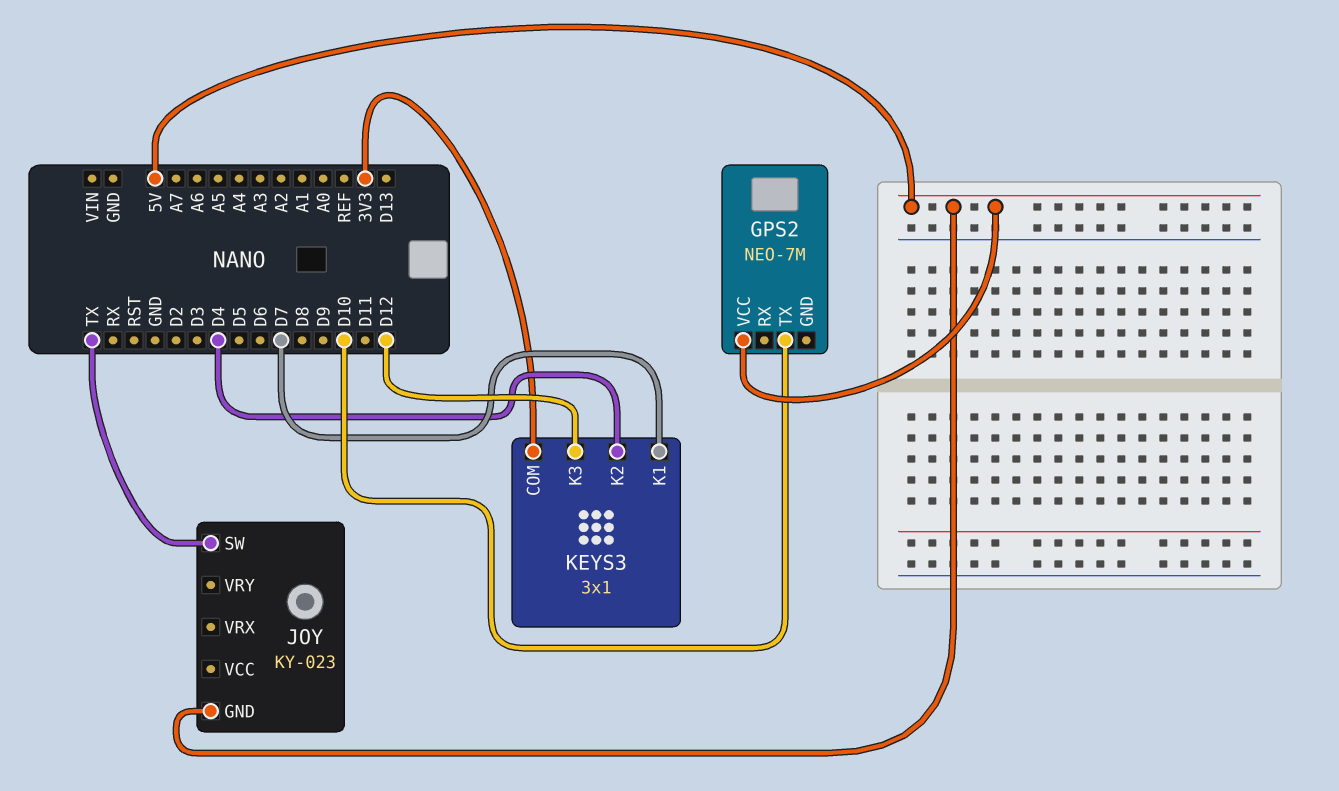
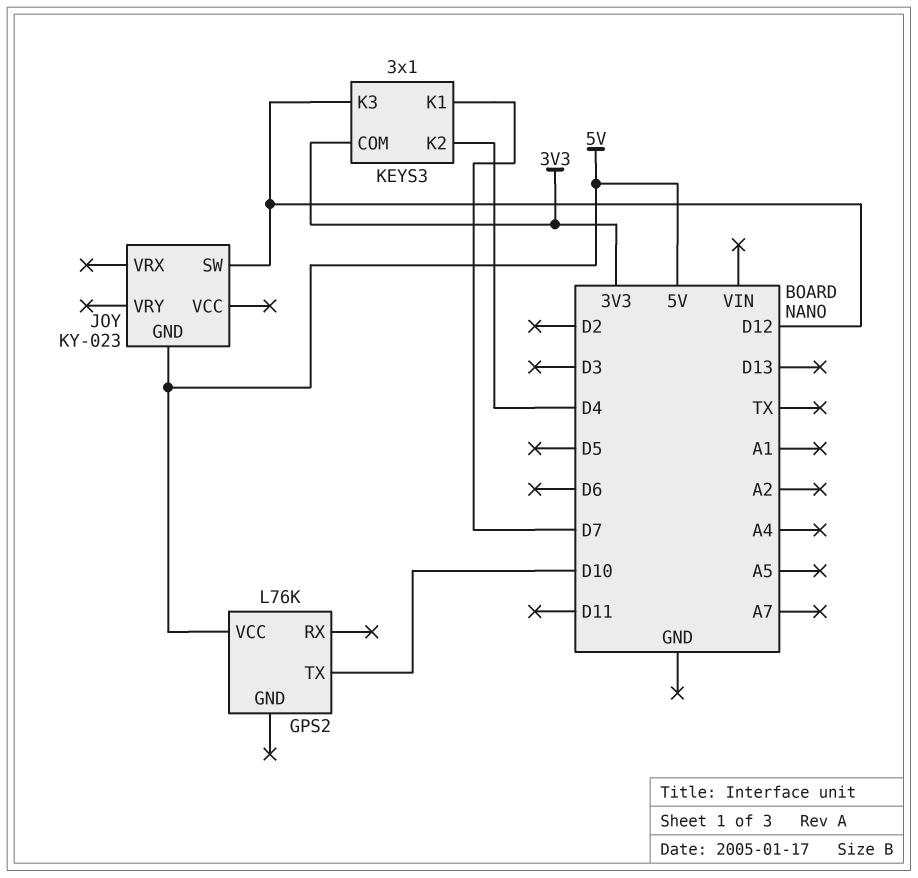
GPS2: NEO-7M -> L76K
JOY pin SW: TX -> D12

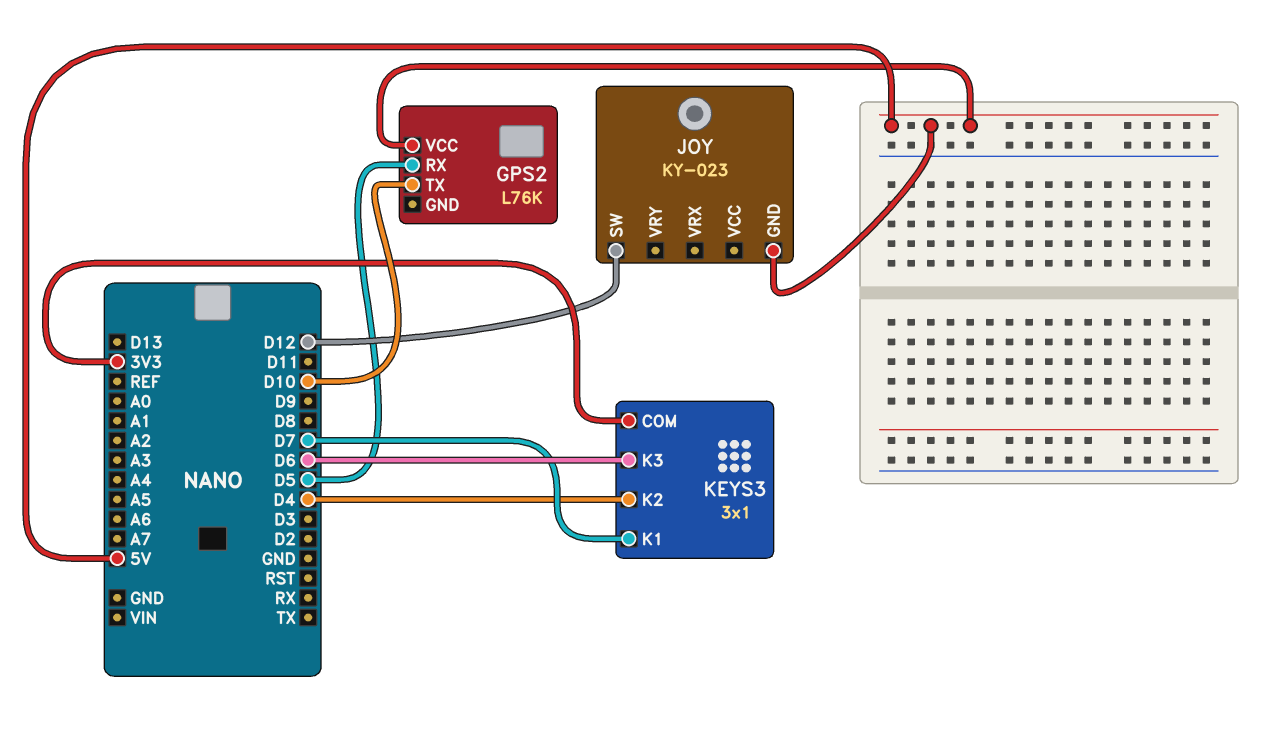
GPS2 pin RX: none -> D5
KEYS3 pin K3: D12 -> D6

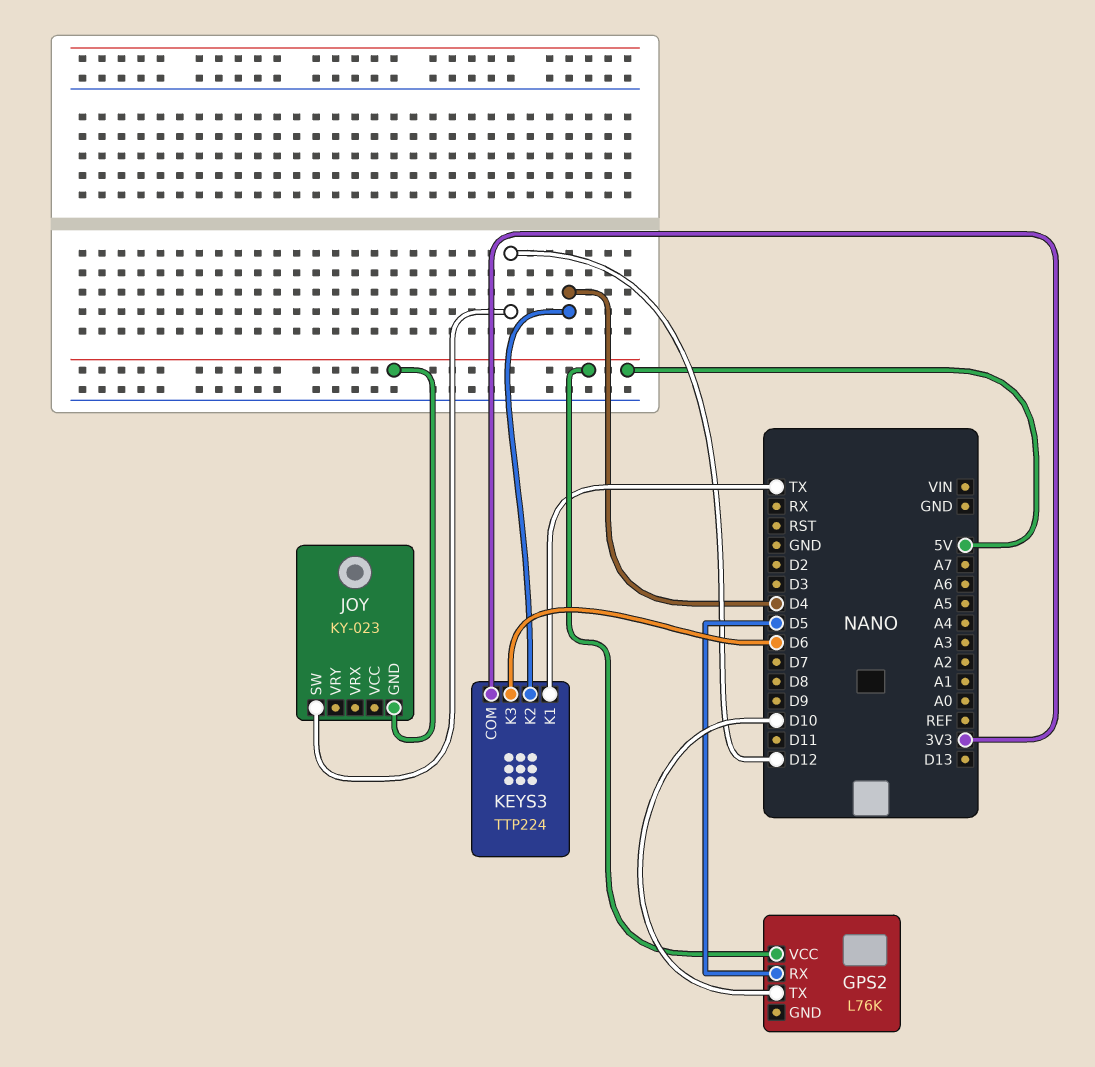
KEYS3: 3x1 -> TTP224
KEYS3 pin K1: D7 -> TX

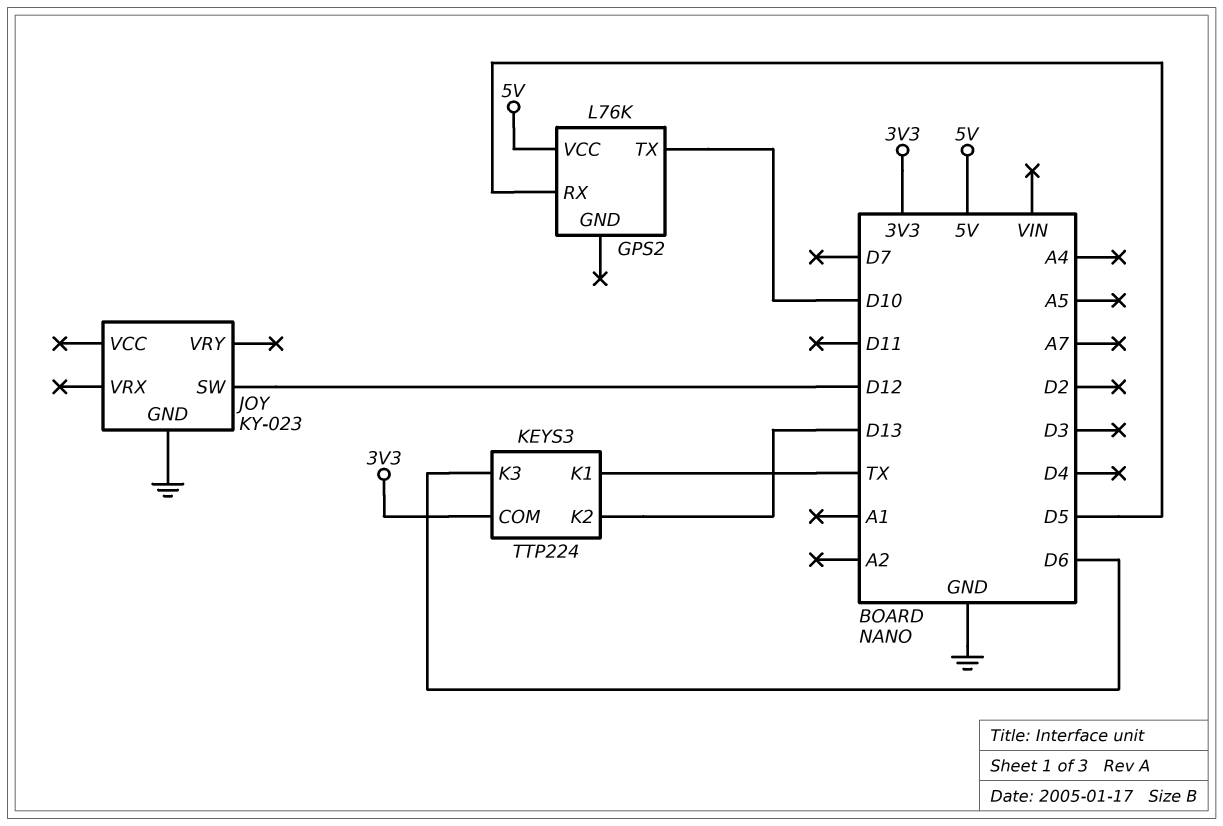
JOY pin GND: 5V -> GND
KEYS3 pin K2: D4 -> D13

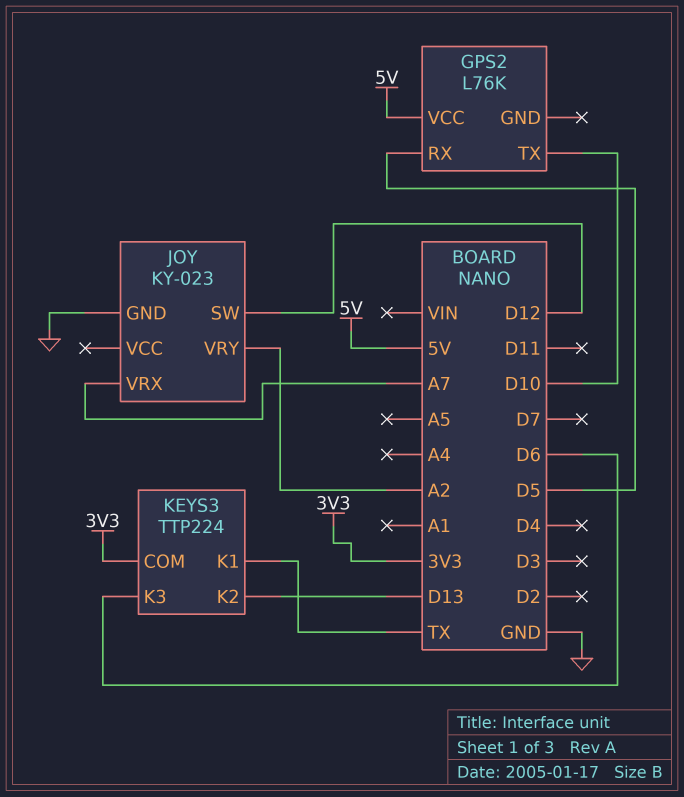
JOY pin VRX: none -> A7
JOY pin VRY: none -> A2

